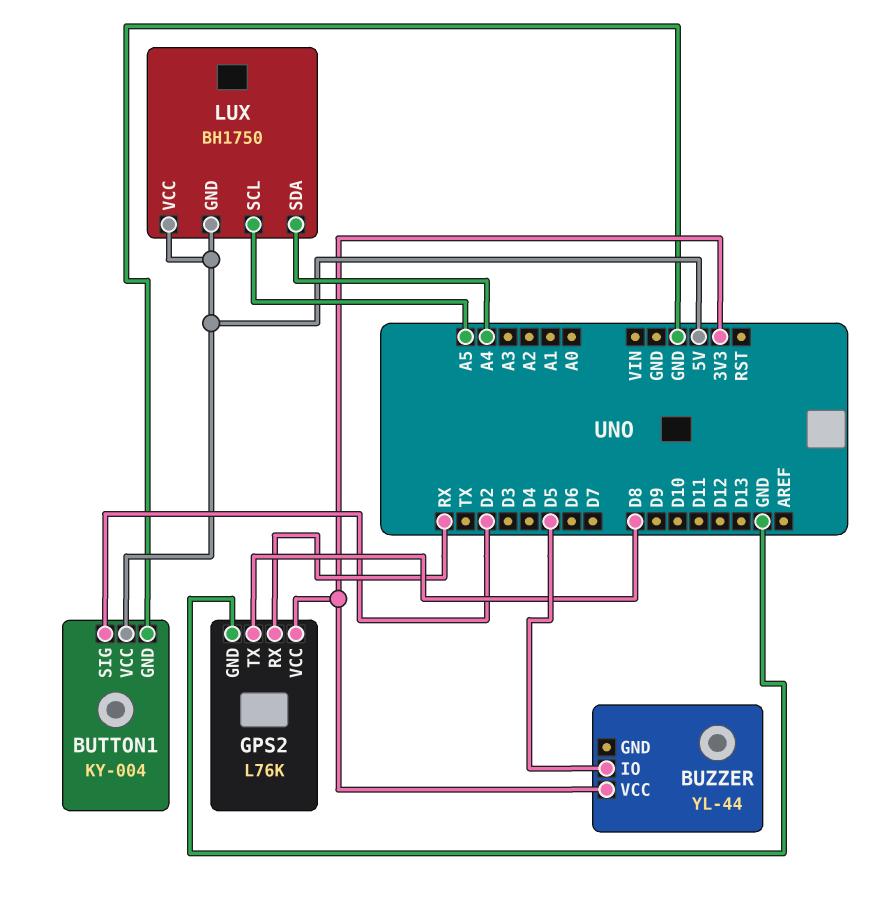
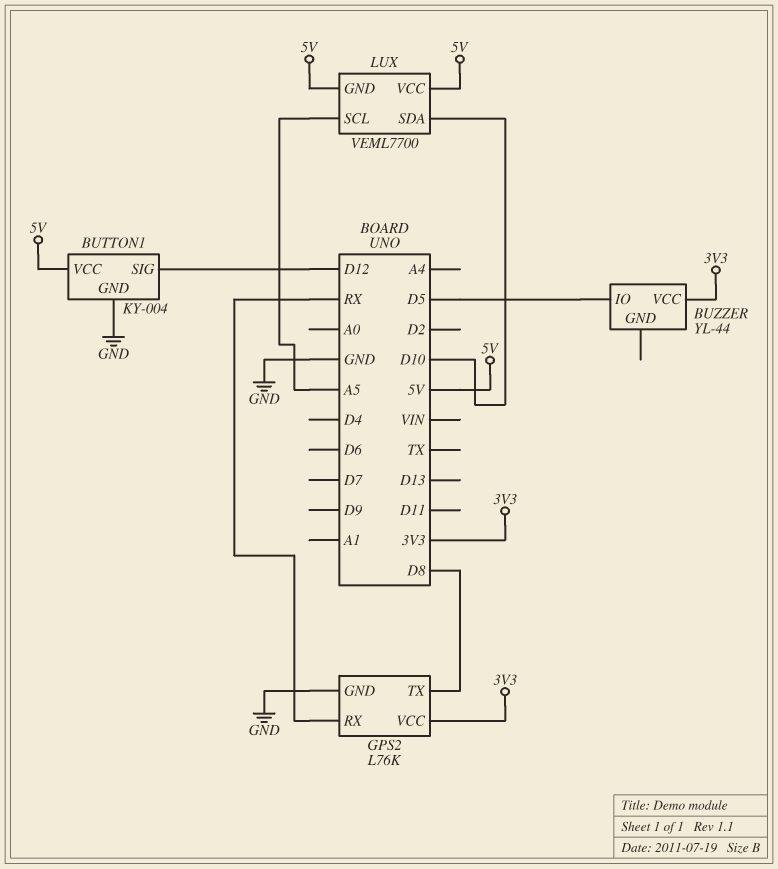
BUTTON1 pin SIG: D2 -> D12
LUX: BH1750 -> VEML7700
LUX pin SDA: A4 -> D10

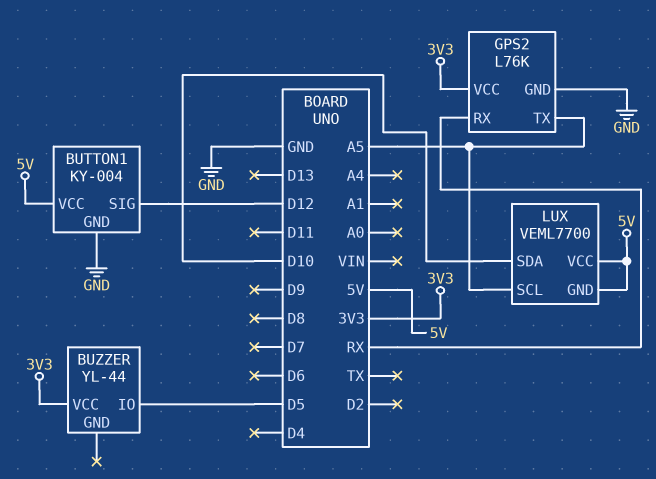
GPS2 pin TX: D8 -> A5

